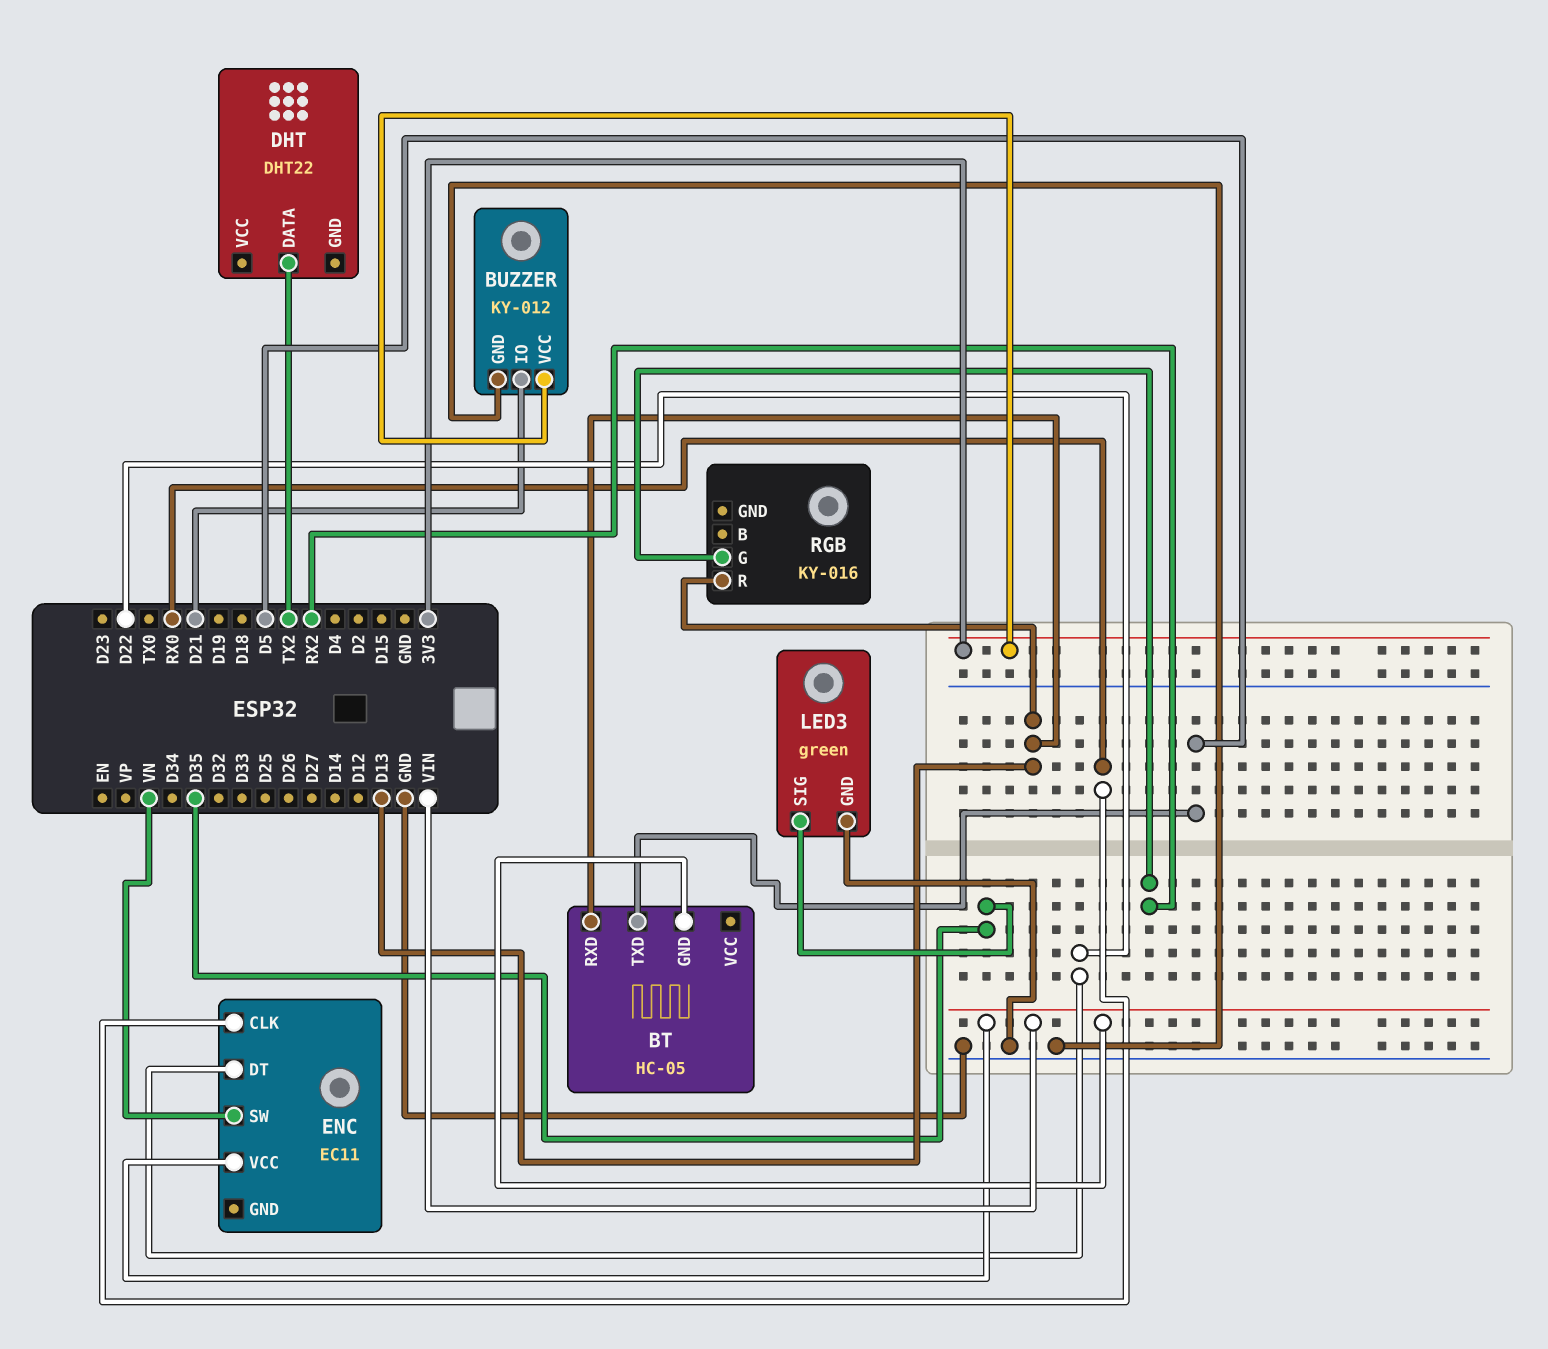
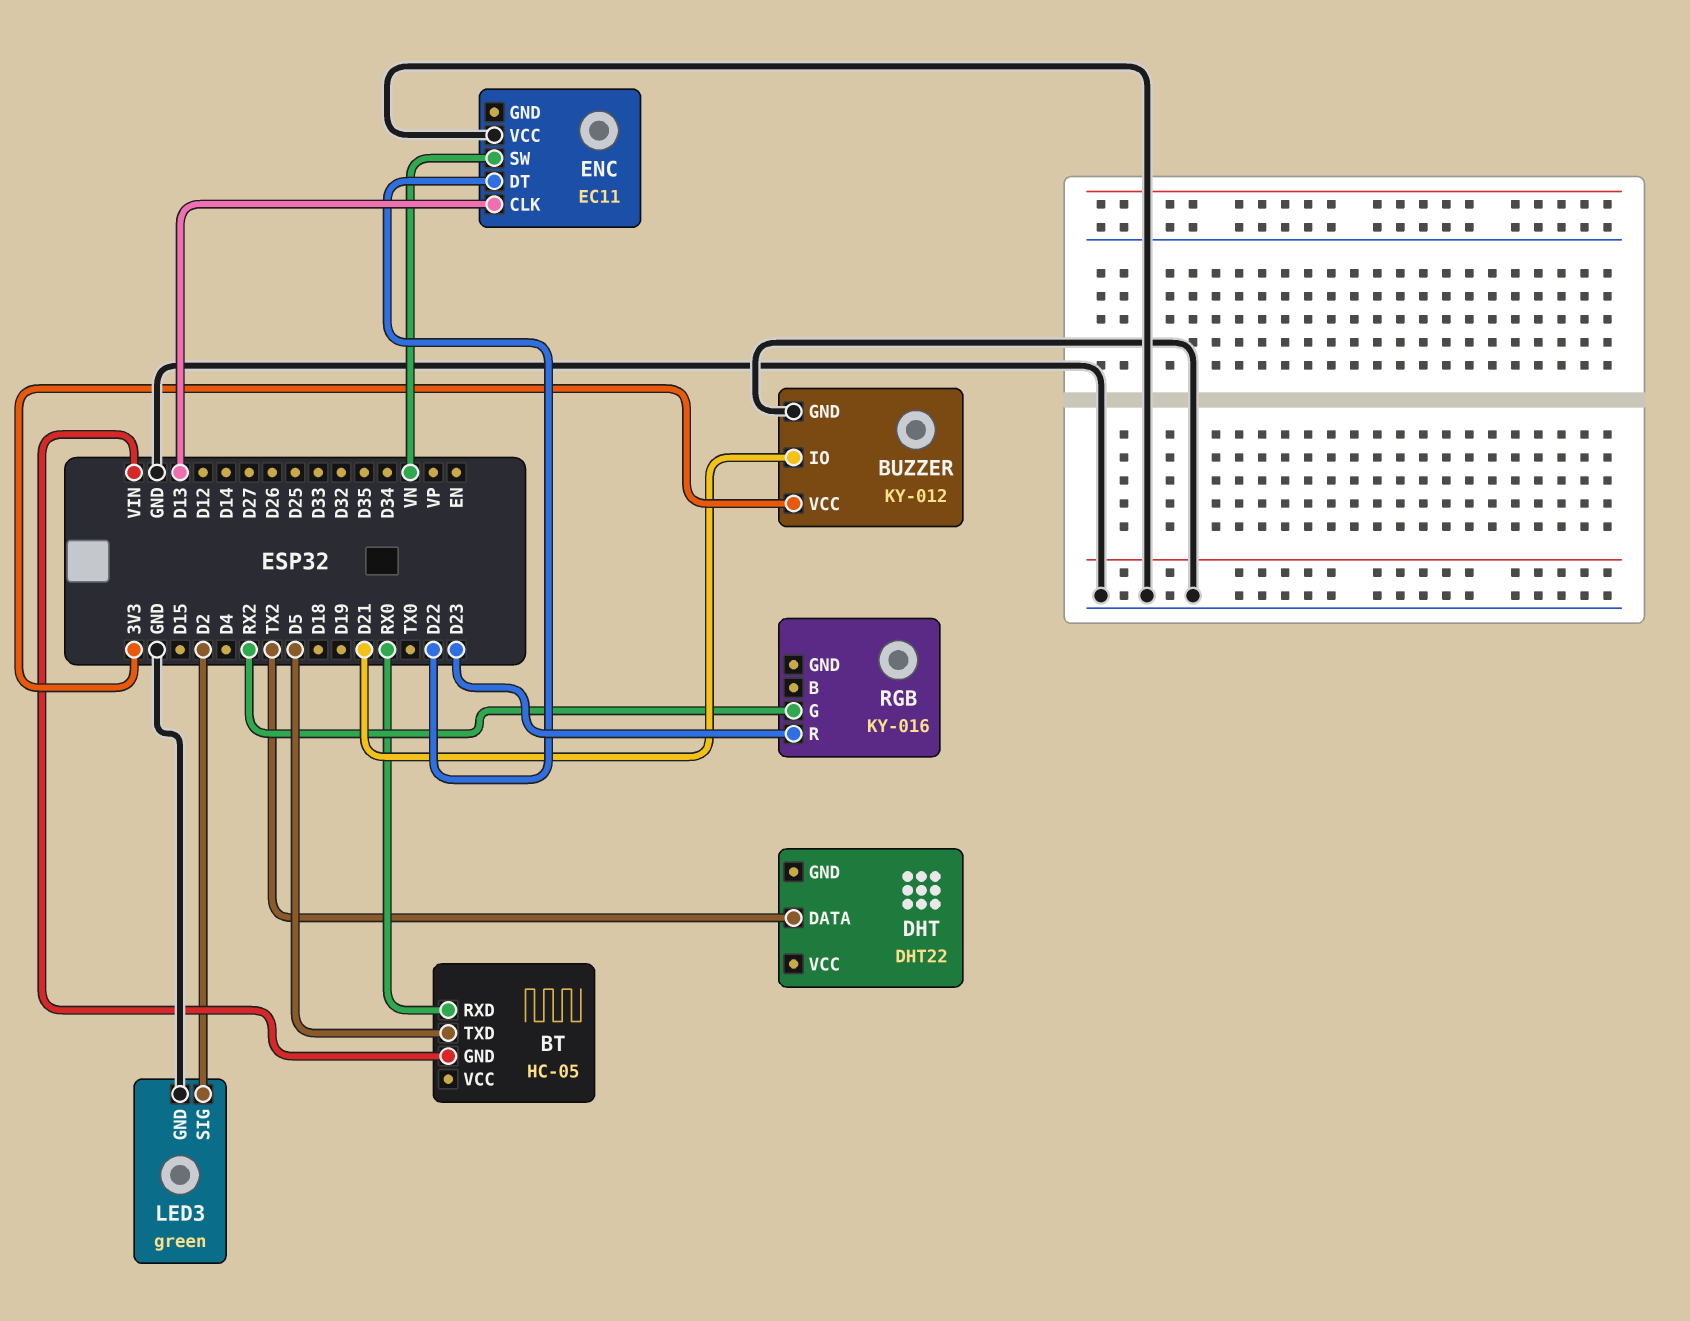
BT pin RXD: D13 -> RX0
ENC pin CLK: RX0 -> D13
ENC pin VCC: VIN -> GND
LED3 pin SIG: D35 -> D2
RGB pin R: D13 -> D23

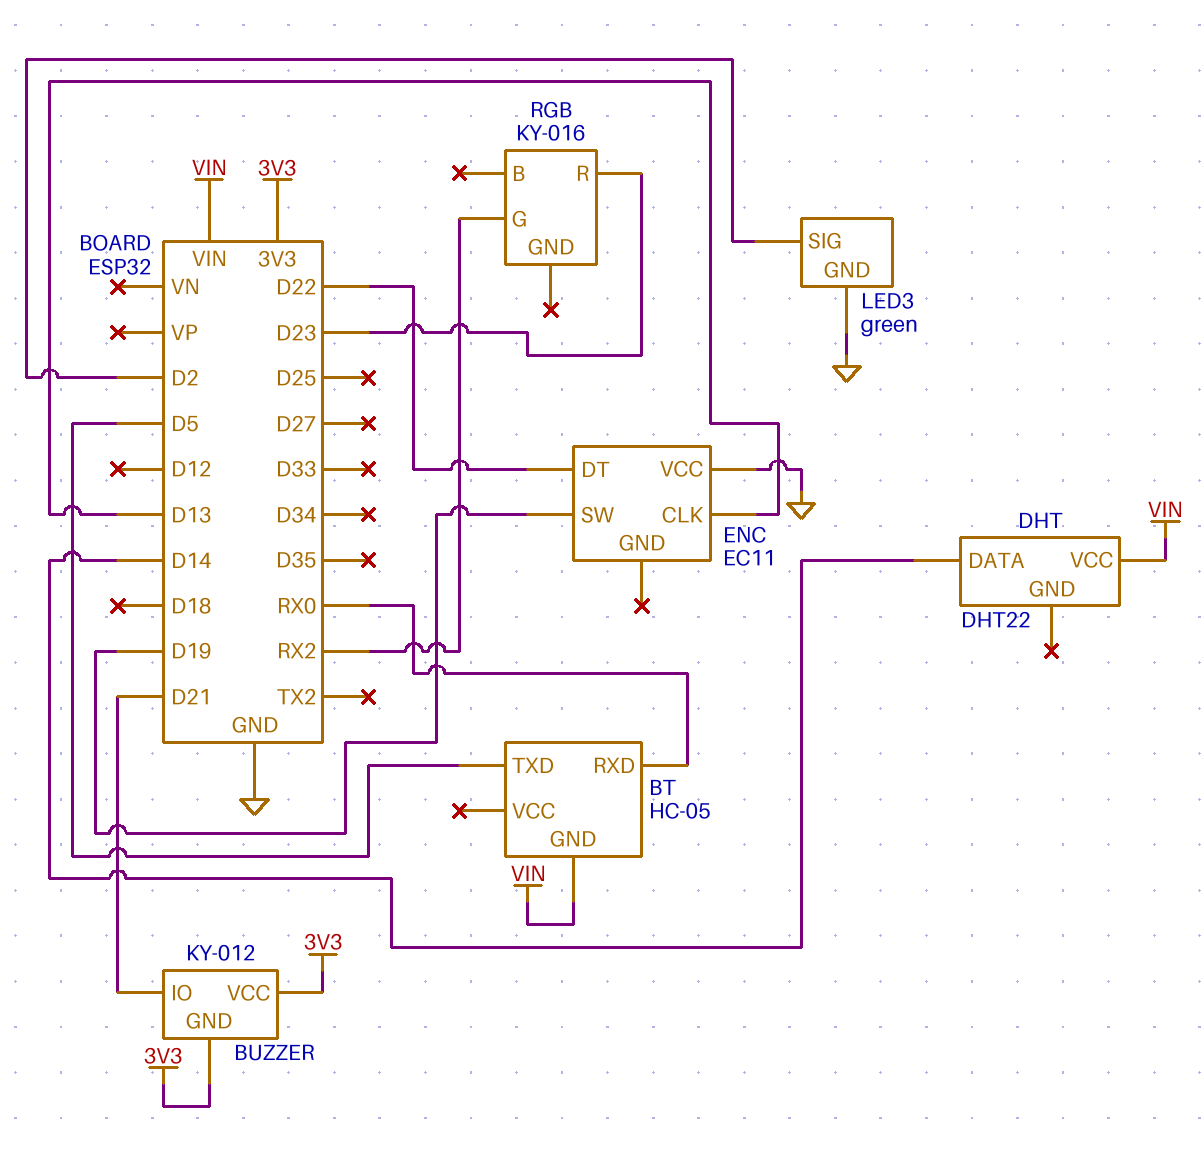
BUZZER pin GND: GND -> 3V3
DHT pin DATA: TX2 -> D14
DHT pin VCC: none -> VIN
ENC pin SW: VN -> D19

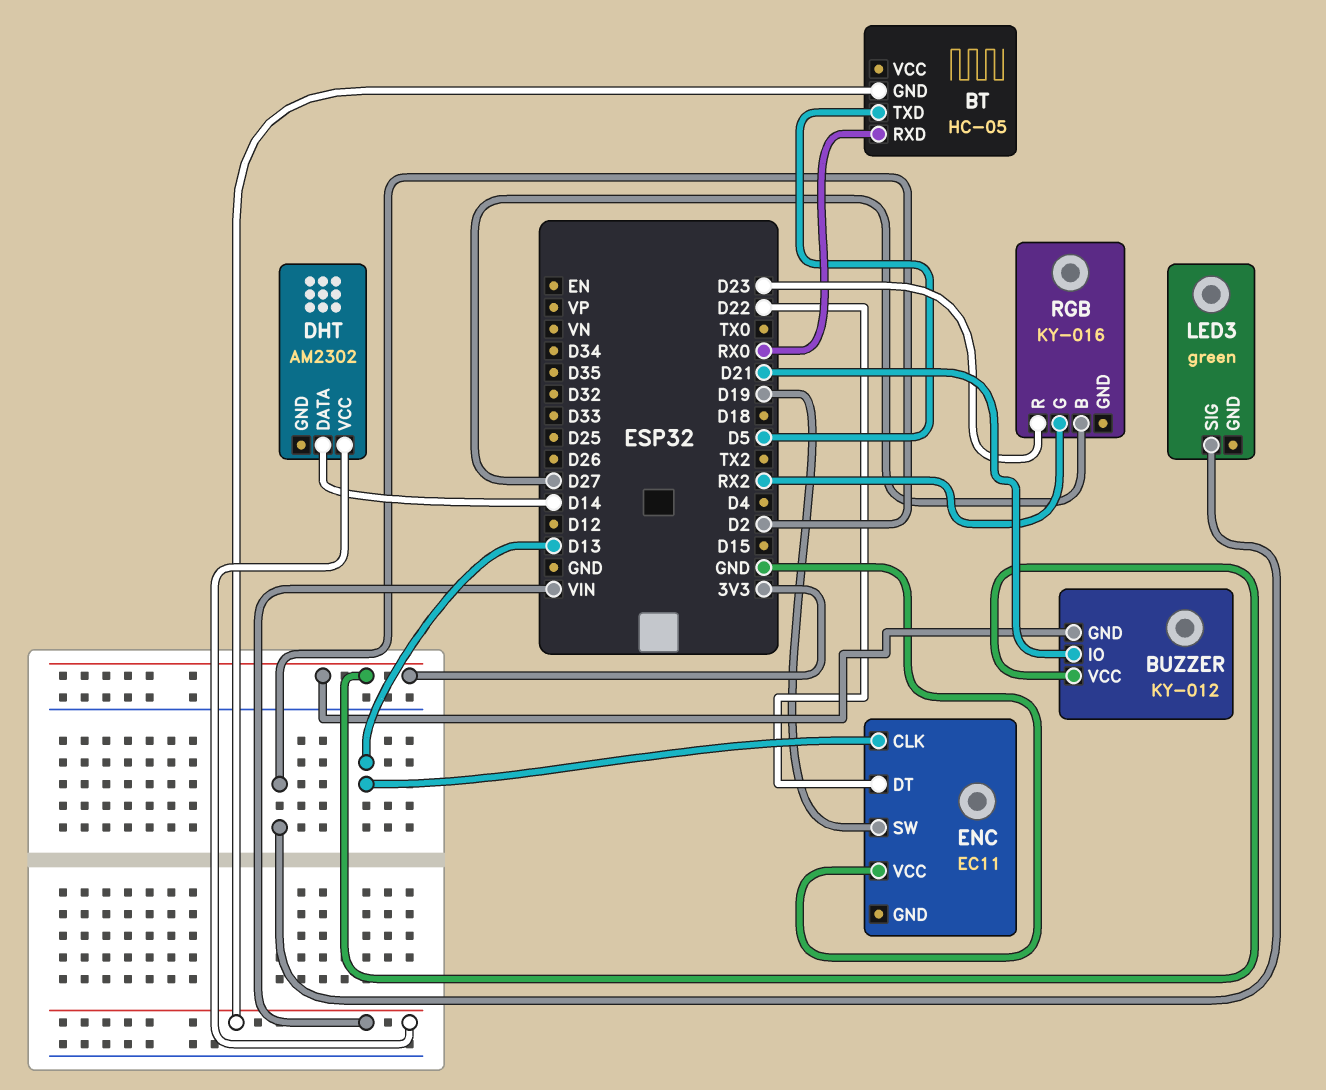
DHT: DHT22 -> AM2302
LED3 pin GND: GND -> none
RGB pin B: none -> D27

